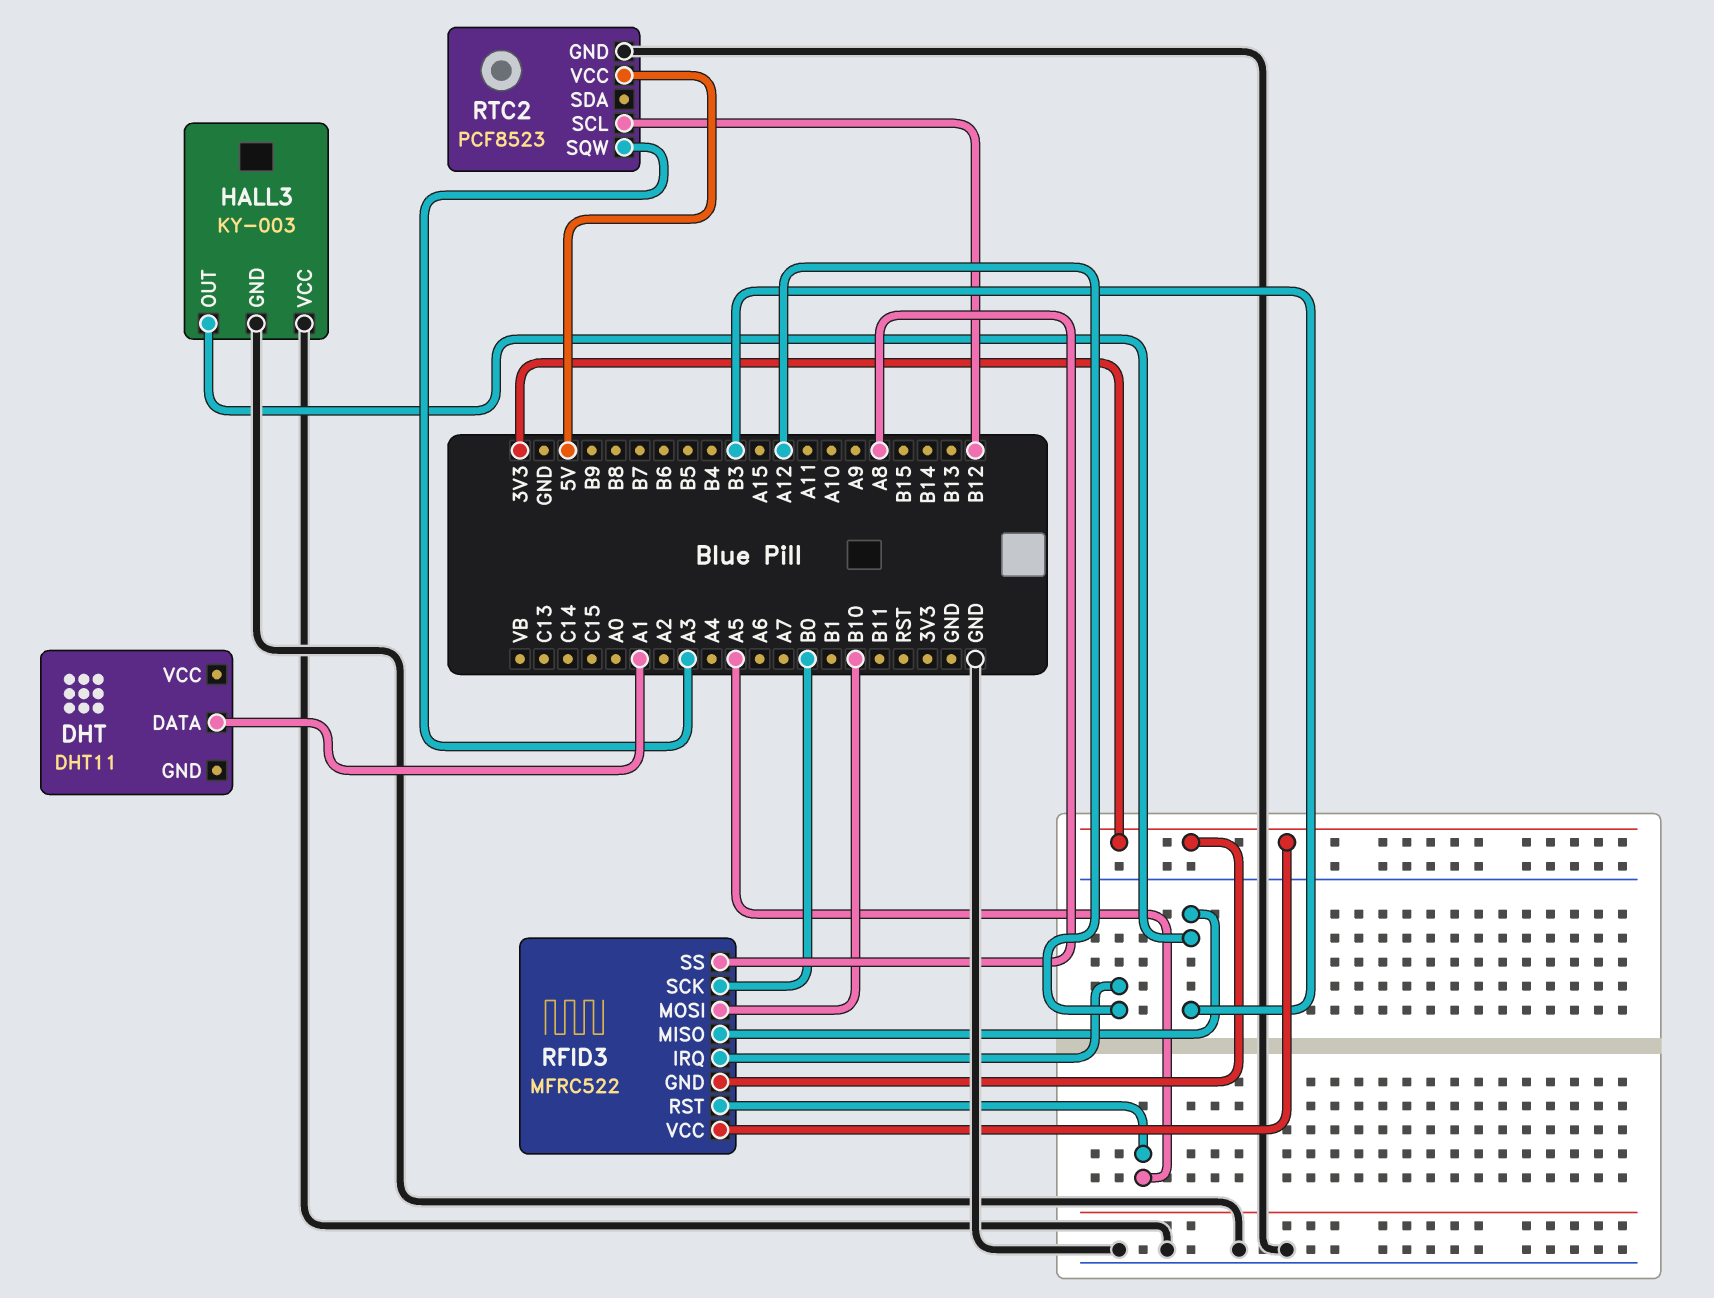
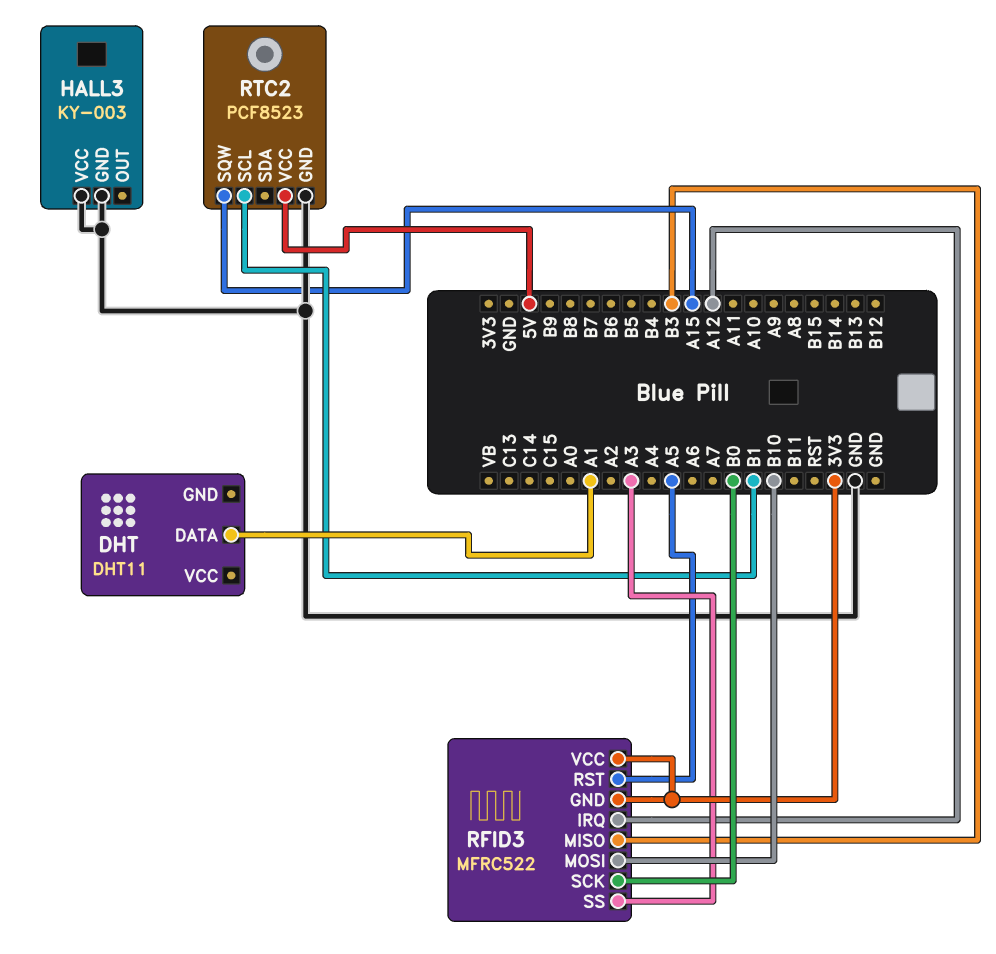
HALL3 pin OUT: B3 -> none
RFID3 pin SS: A8 -> A3
RTC2 pin SCL: B12 -> B1
RTC2 pin SQW: A3 -> A15

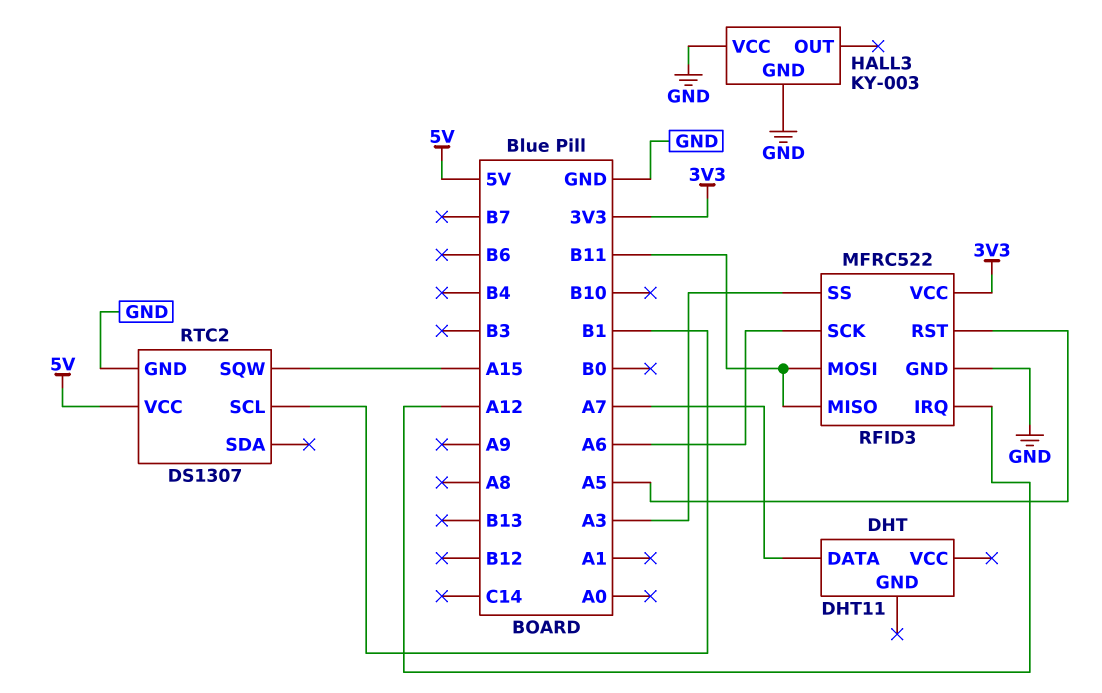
DHT pin DATA: A1 -> A7
RFID3 pin GND: 3V3 -> GND
RFID3 pin MISO: B3 -> B11
RFID3 pin MOSI: B10 -> B11
RFID3 pin SCK: B0 -> A6
RTC2: PCF8523 -> DS1307

